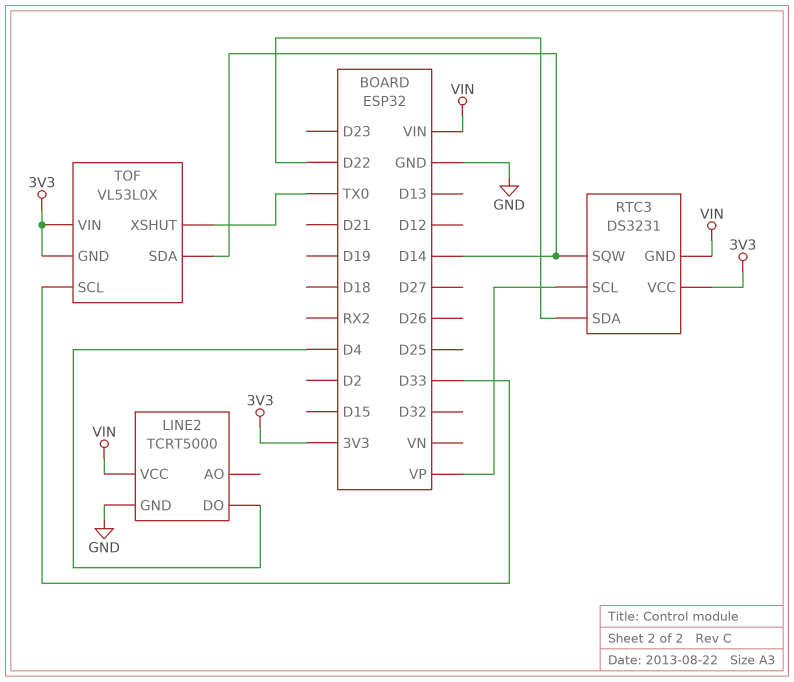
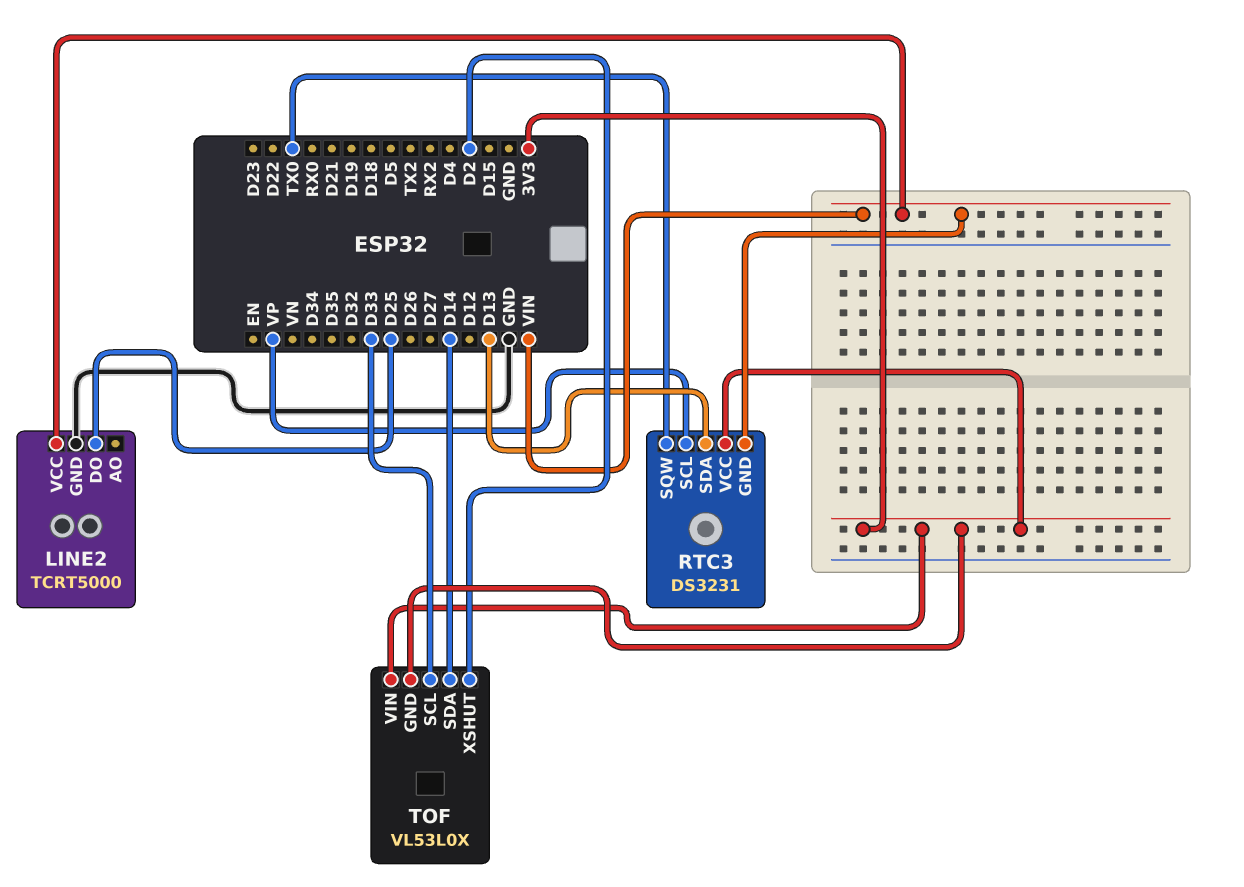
LINE2 pin DO: D4 -> D25
RTC3 pin SDA: D22 -> D13
RTC3 pin SQW: D14 -> TX0
TOF pin XSHUT: TX0 -> D2

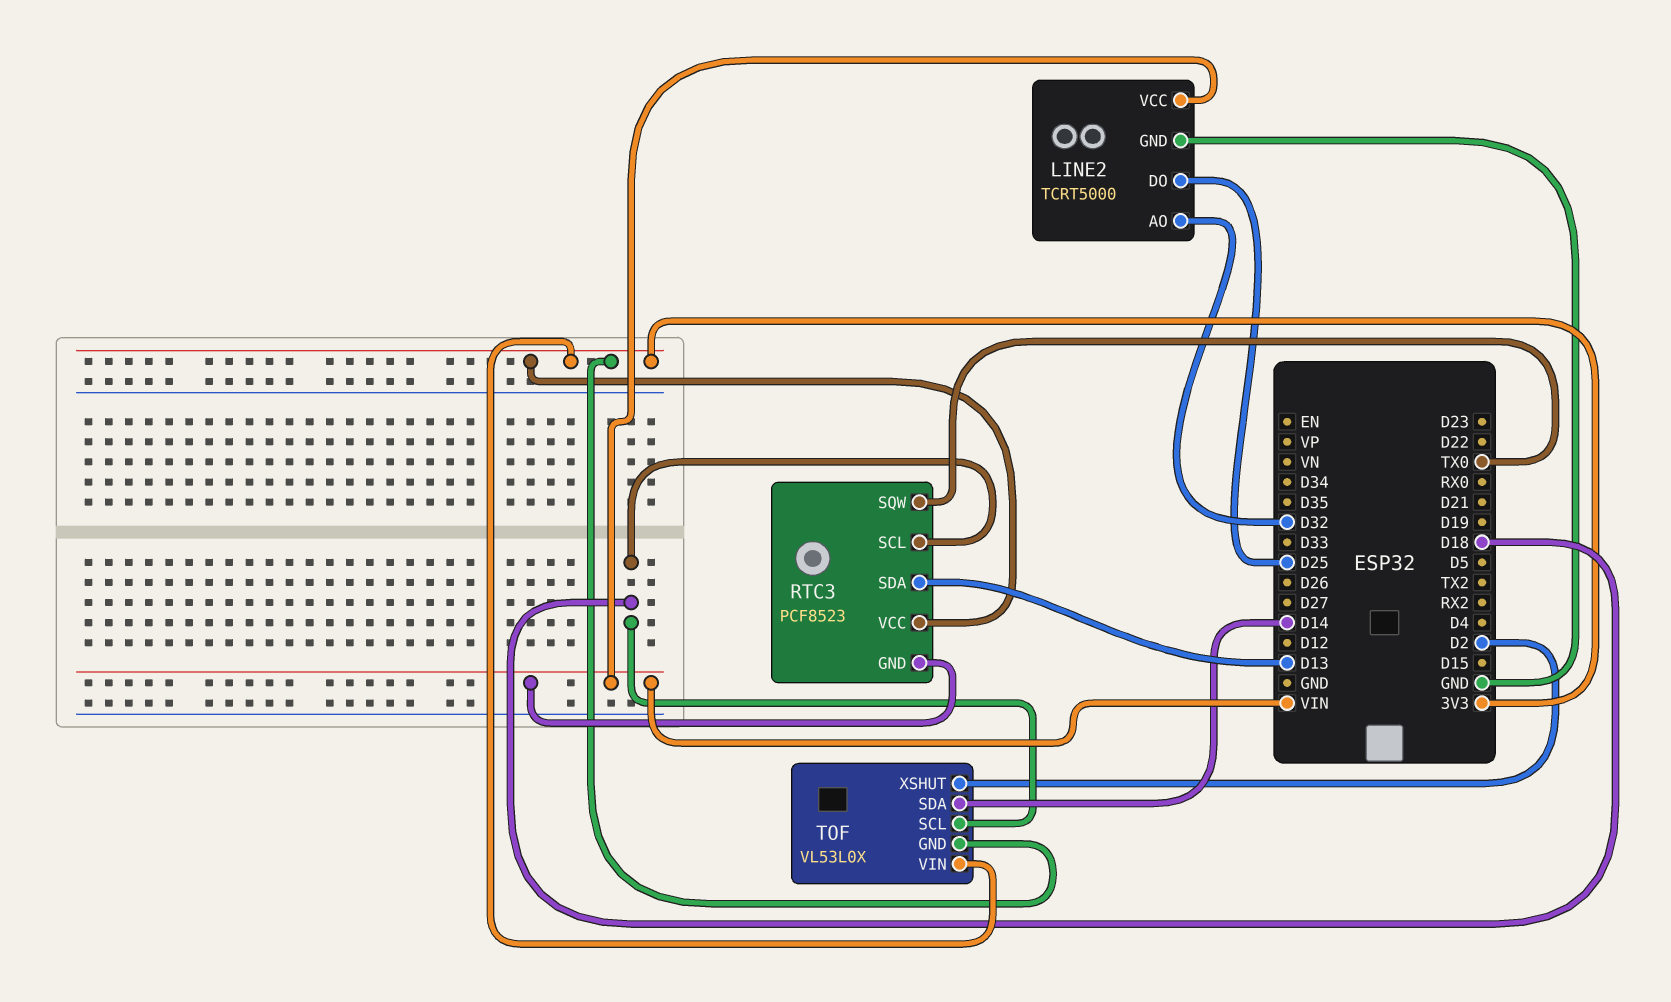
LINE2 pin AO: none -> D32
RTC3: DS3231 -> PCF8523
RTC3 pin SCL: VP -> D18
TOF pin SCL: D33 -> D18

